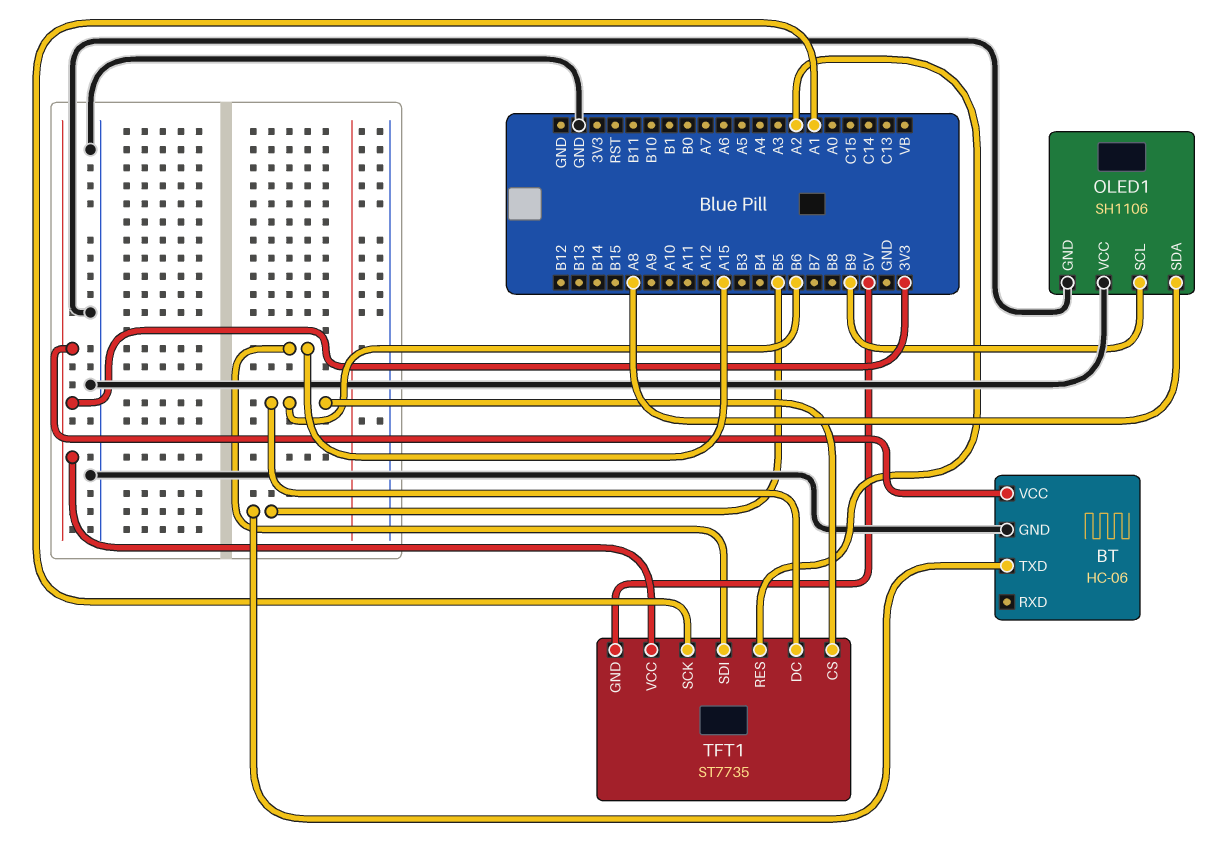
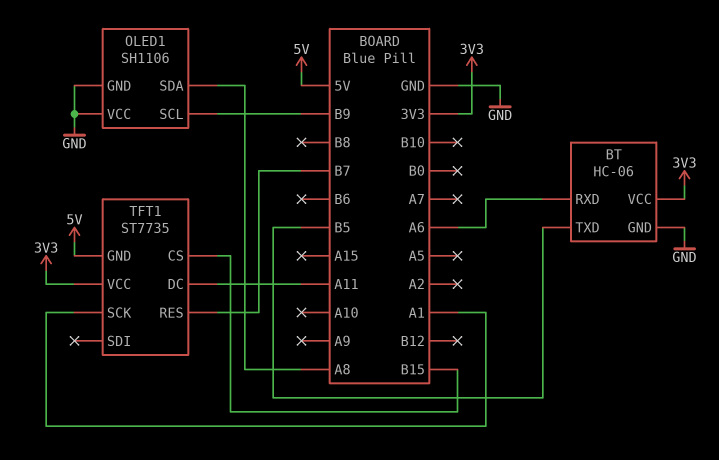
BT pin RXD: none -> A6
TFT1 pin CS: B6 -> B15
TFT1 pin DC: B6 -> A11
TFT1 pin RES: A2 -> B7
TFT1 pin SDI: A15 -> none

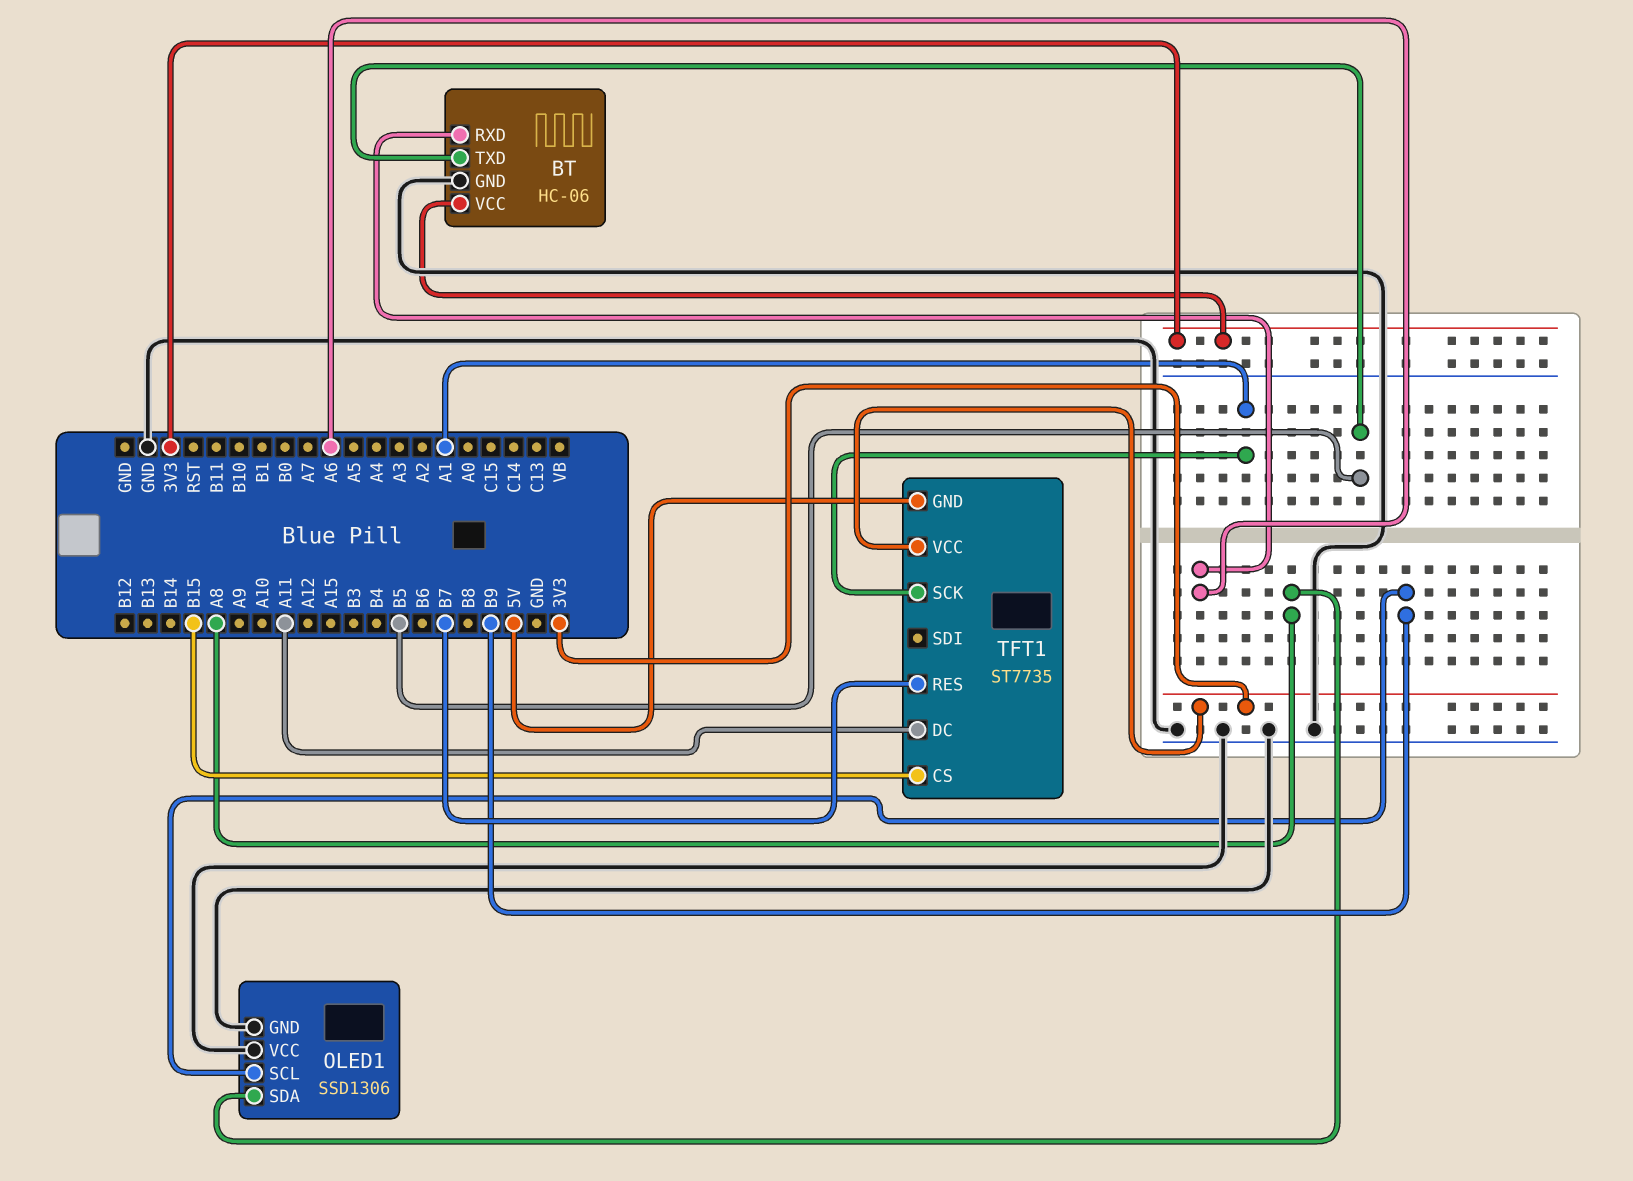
OLED1: SH1106 -> SSD1306

